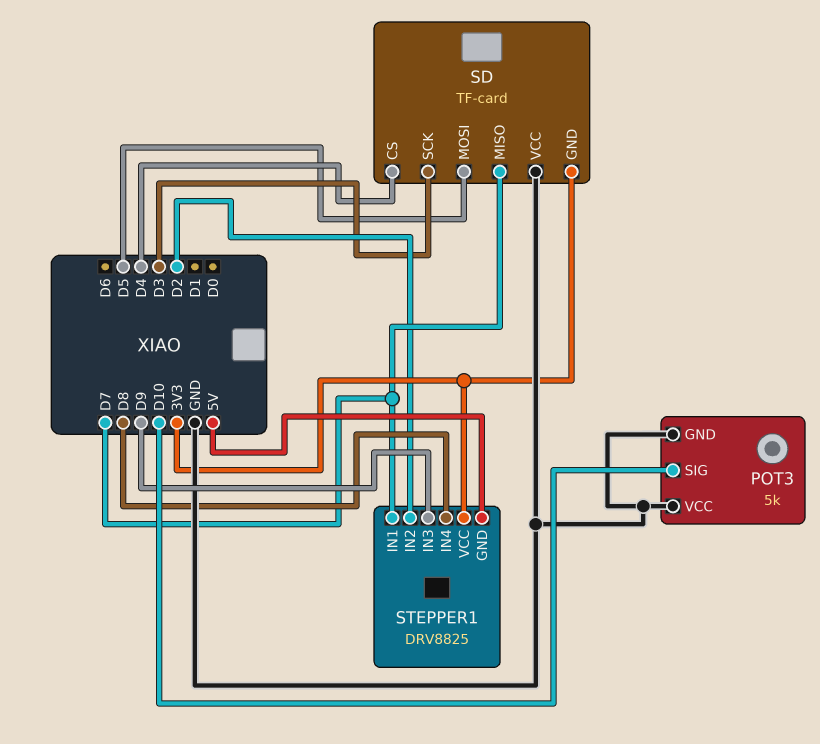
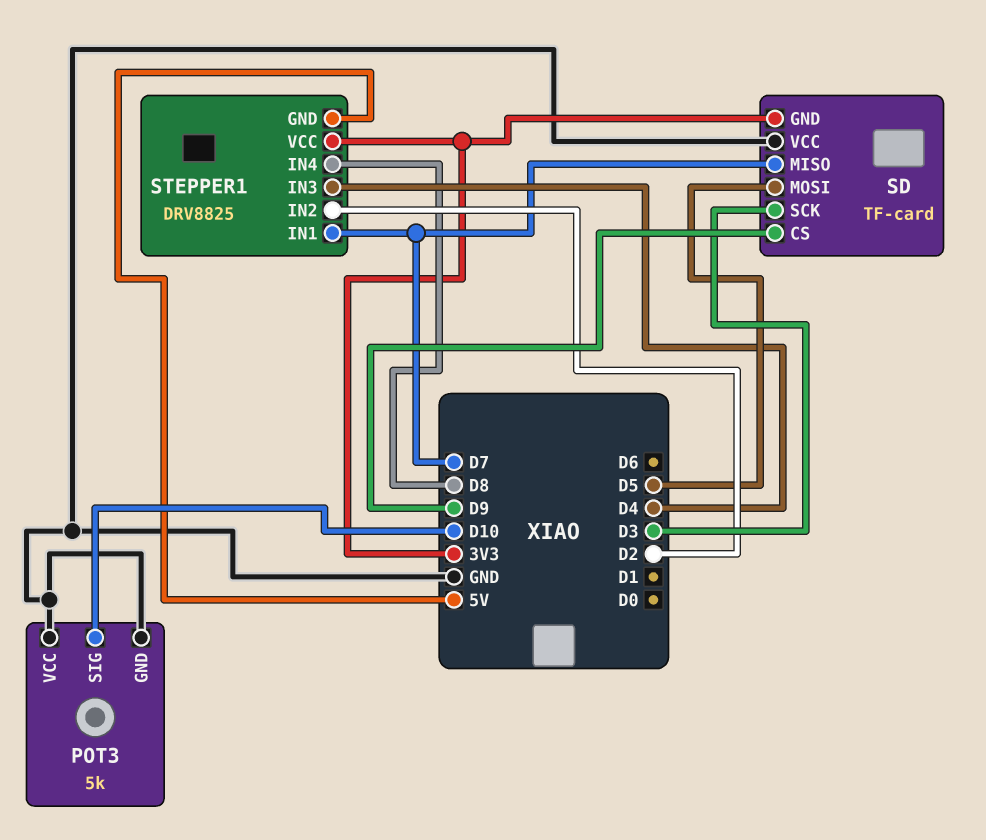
SD pin CS: D4 -> D9
STEPPER1 pin IN3: D9 -> D4

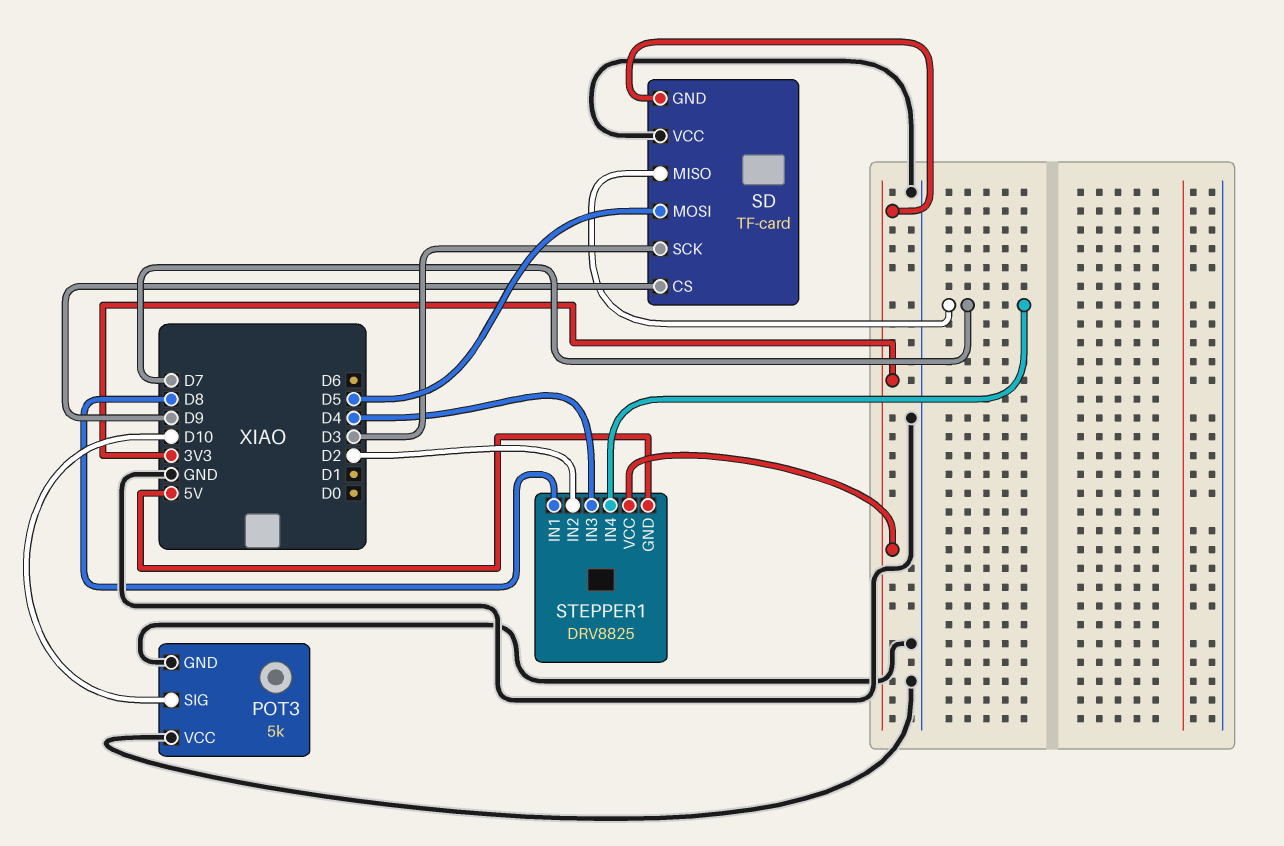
STEPPER1 pin IN1: D7 -> D8
STEPPER1 pin IN4: D8 -> D7

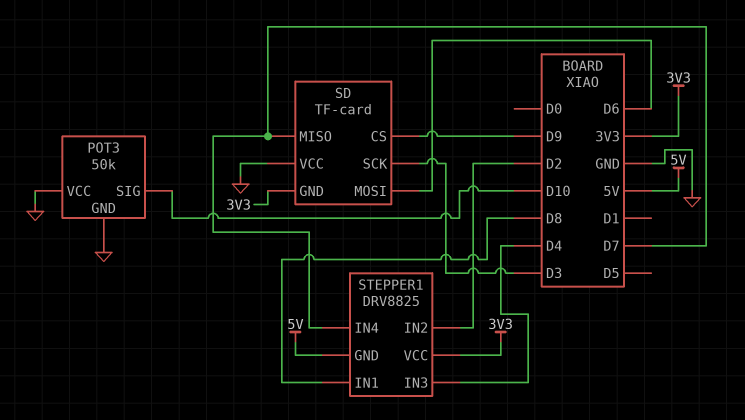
POT3: 5k -> 50k
SD pin MOSI: D5 -> D6

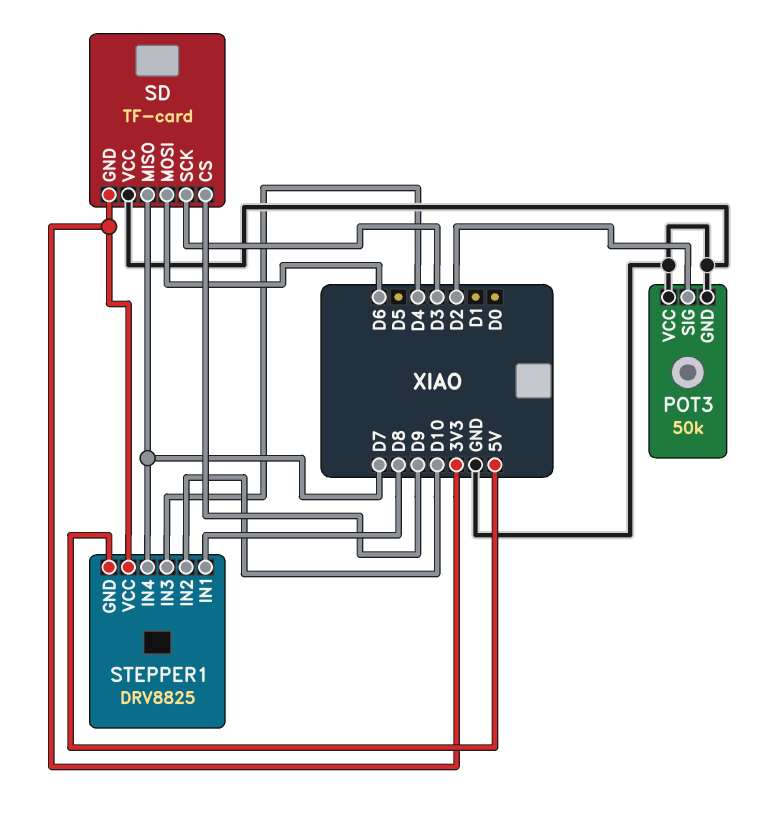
POT3 pin SIG: D10 -> D2
STEPPER1 pin IN2: D2 -> D10

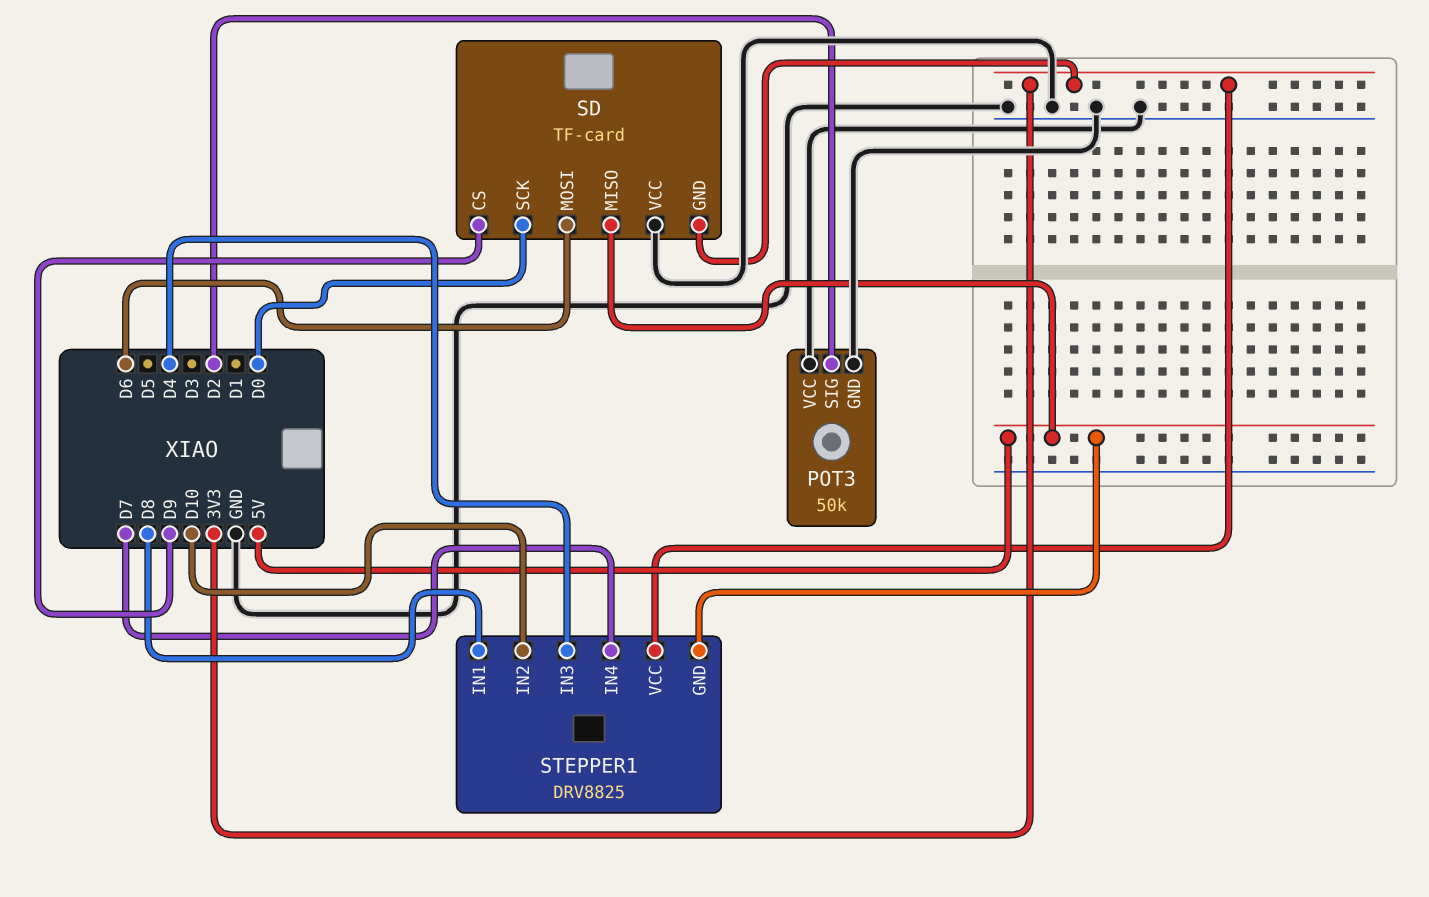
SD pin MISO: D7 -> 5V
SD pin SCK: D3 -> D0

